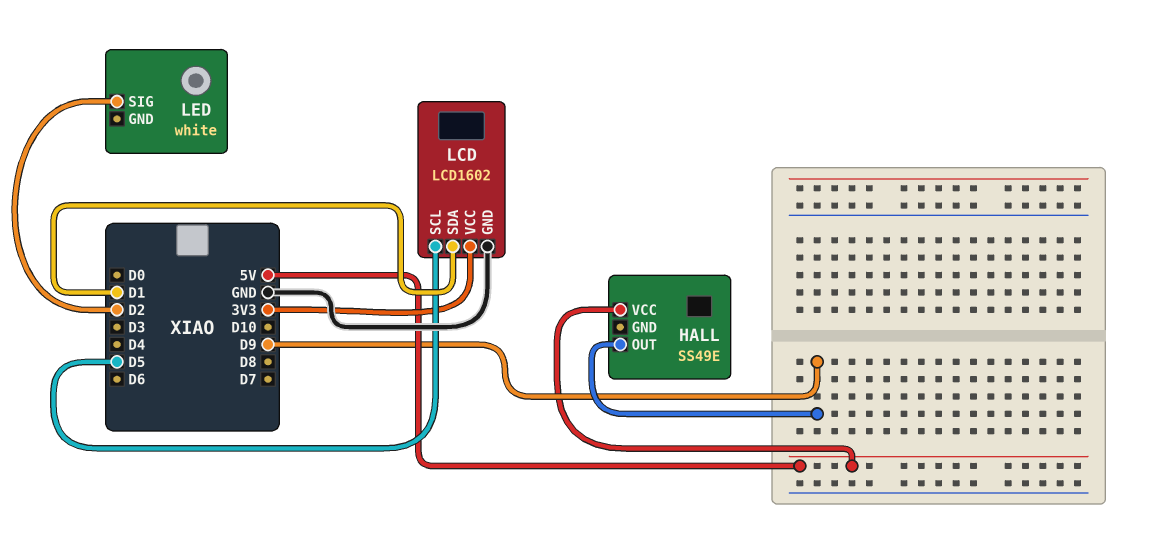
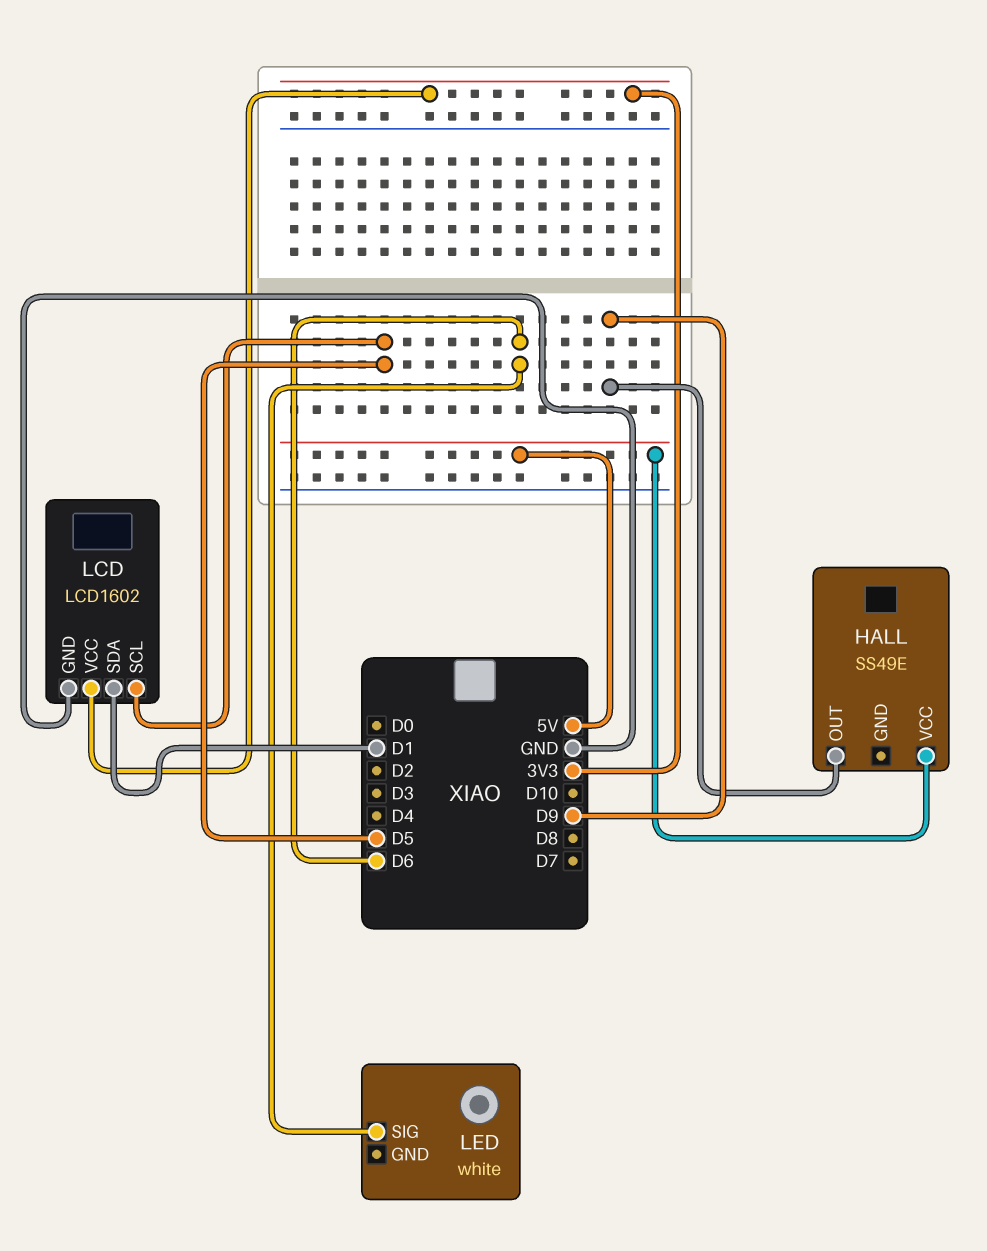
LED pin SIG: D2 -> D6

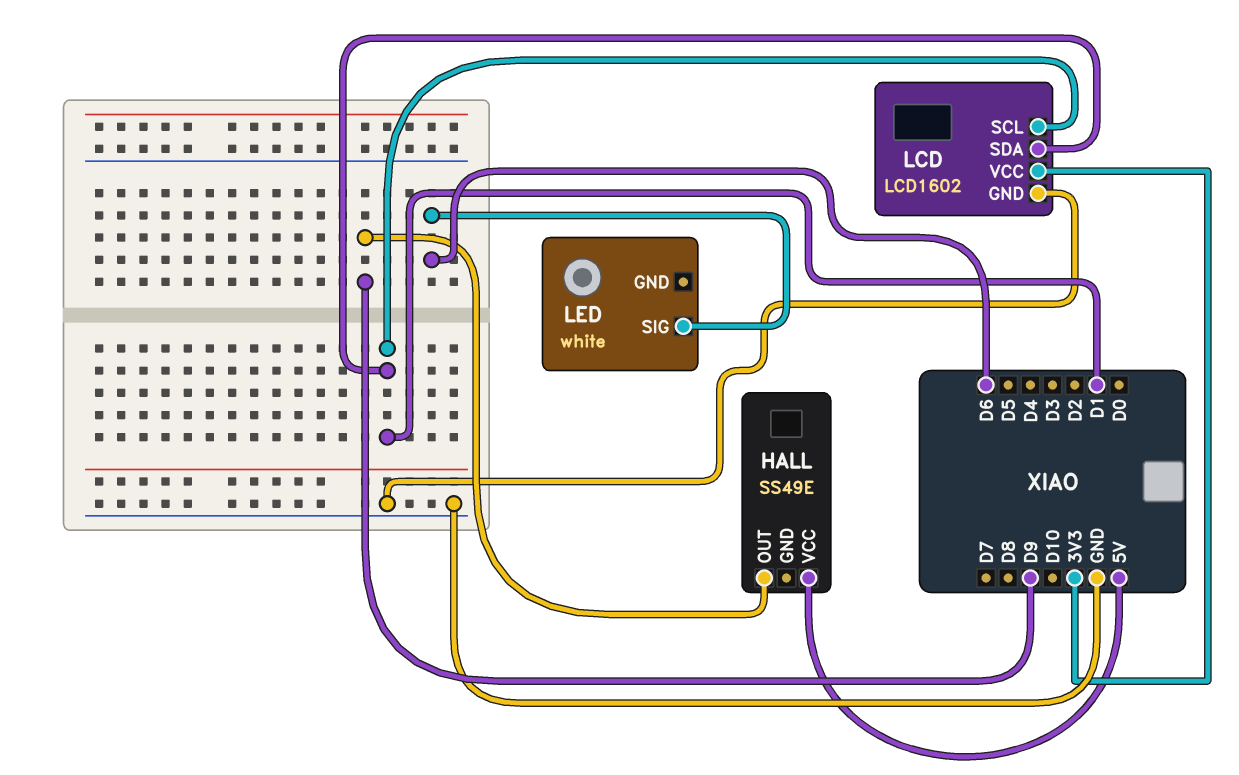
LCD pin SCL: D5 -> D1

